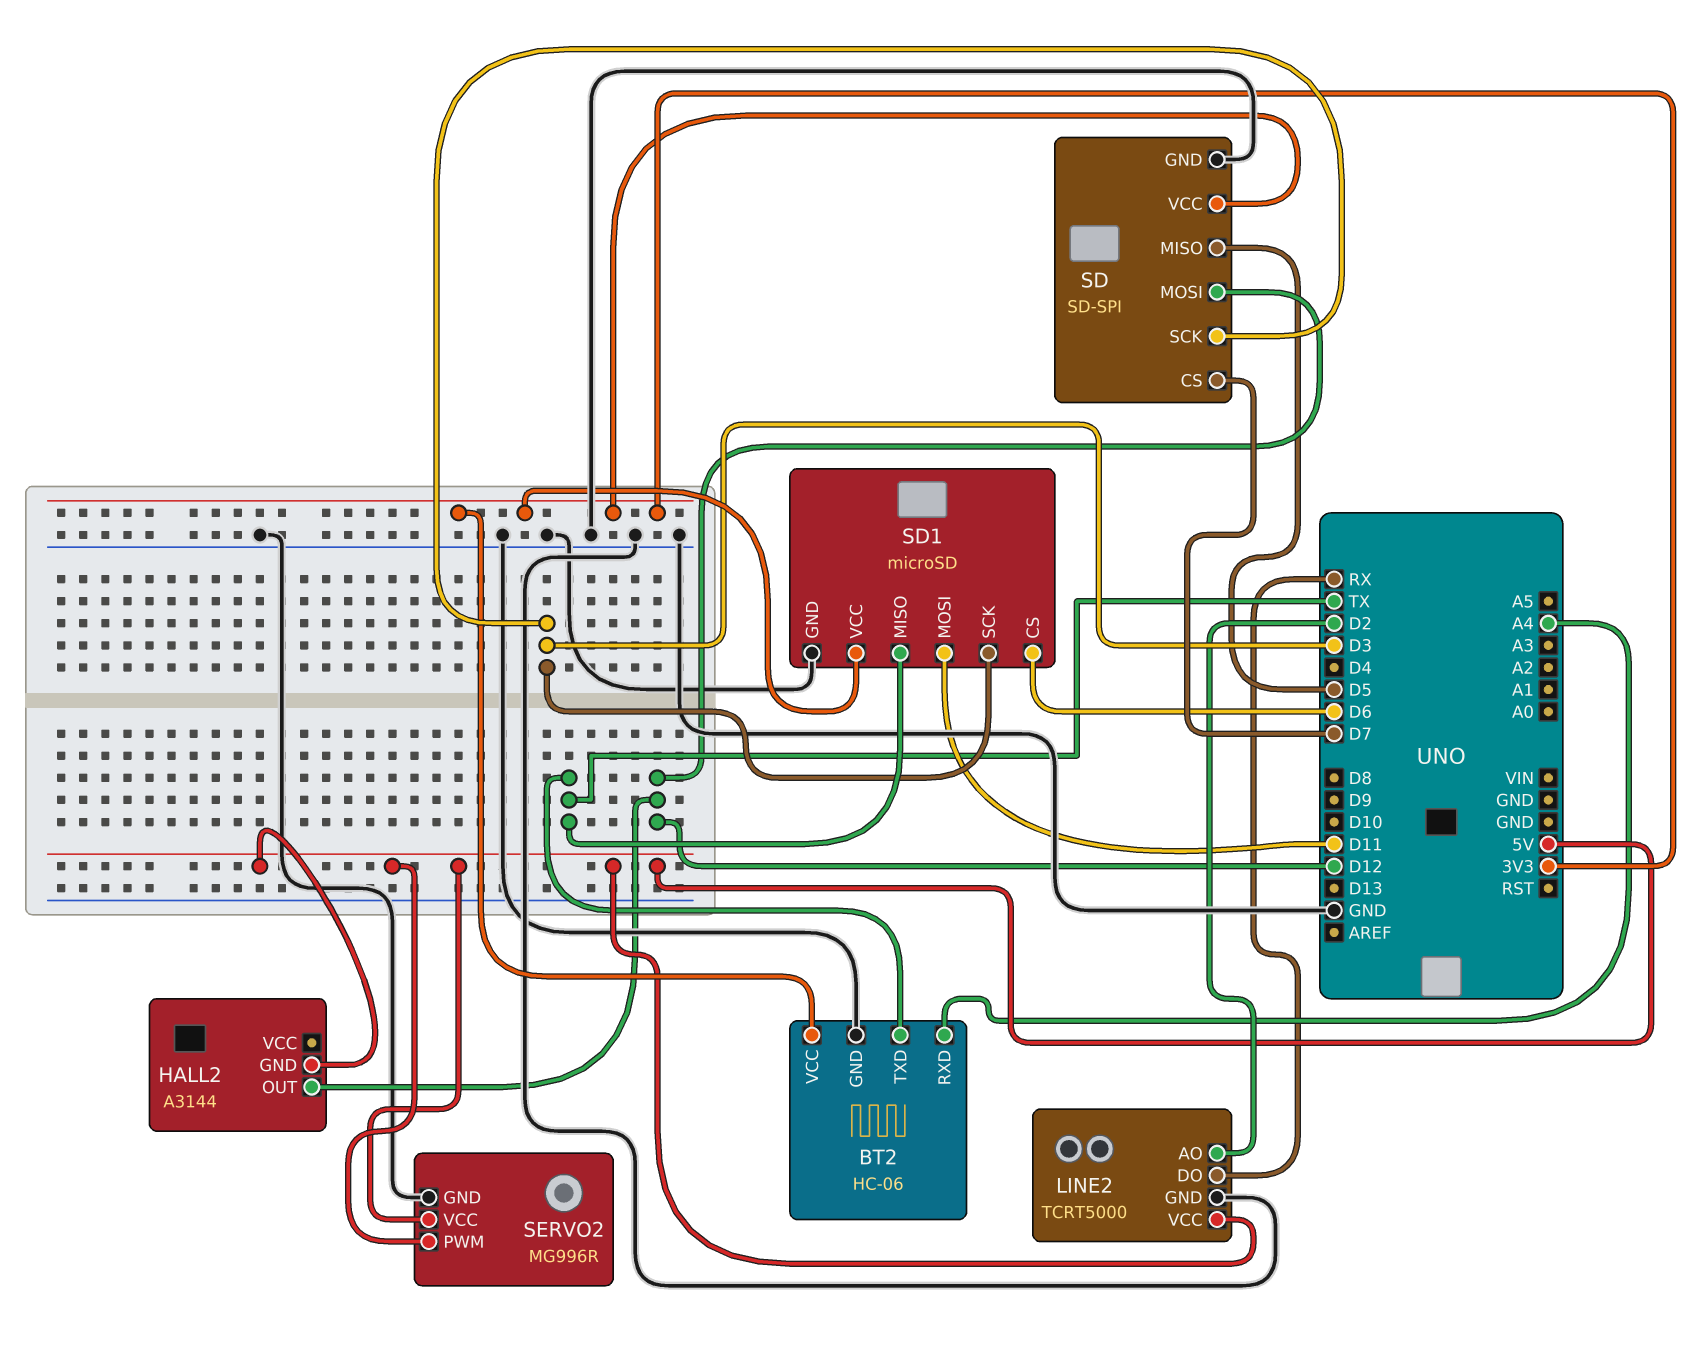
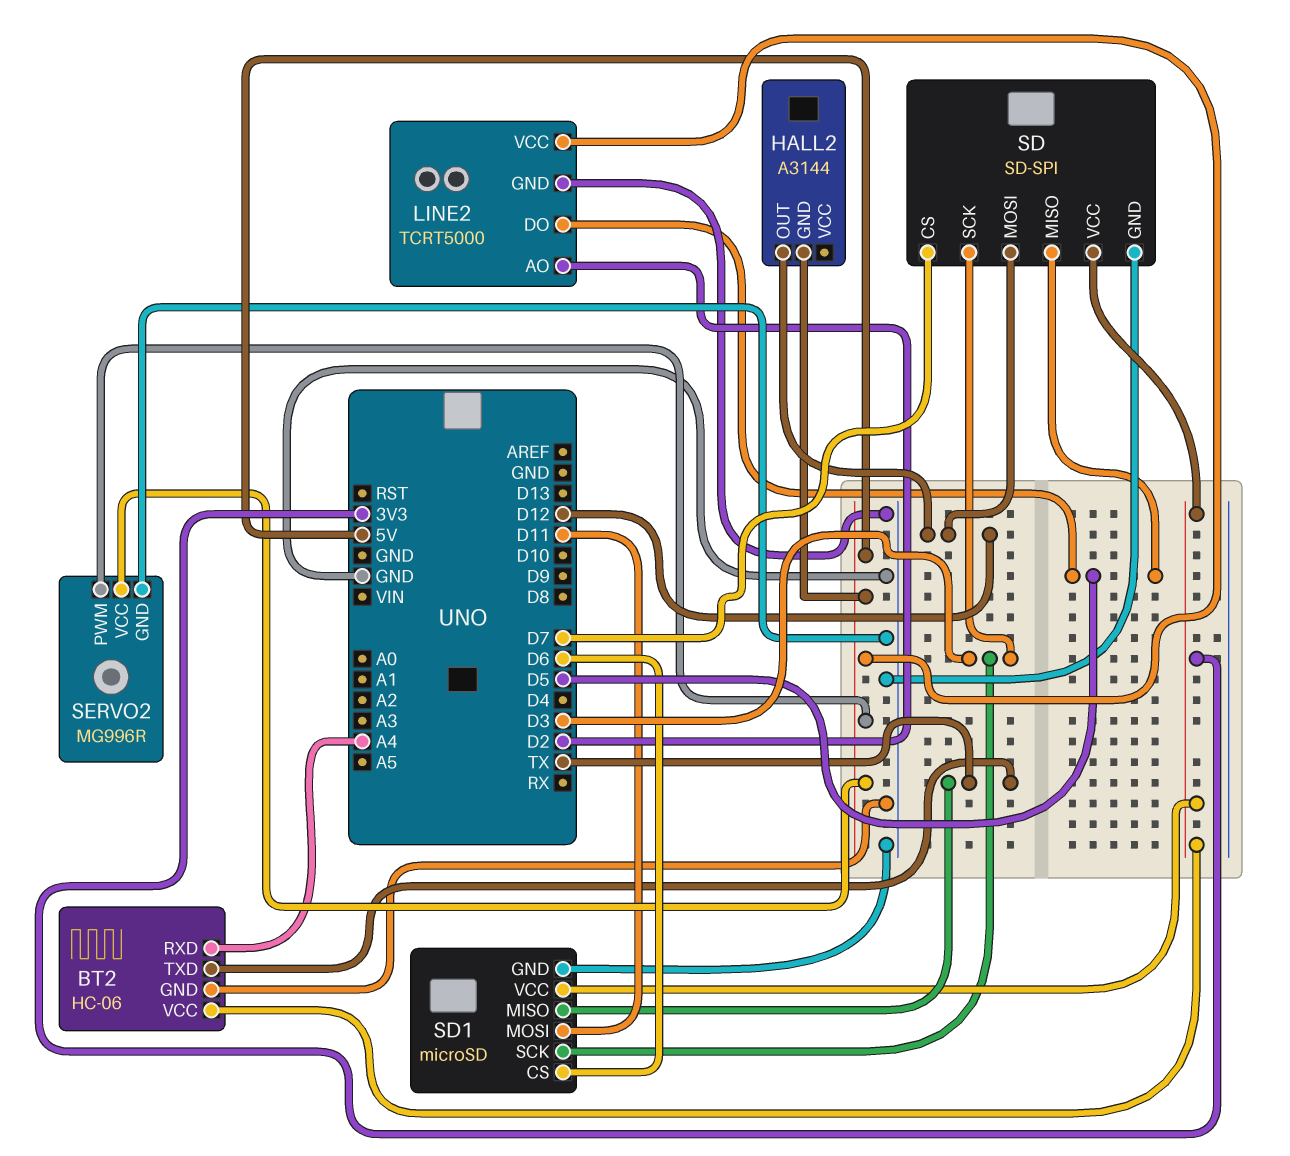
LINE2 pin DO: RX -> D5

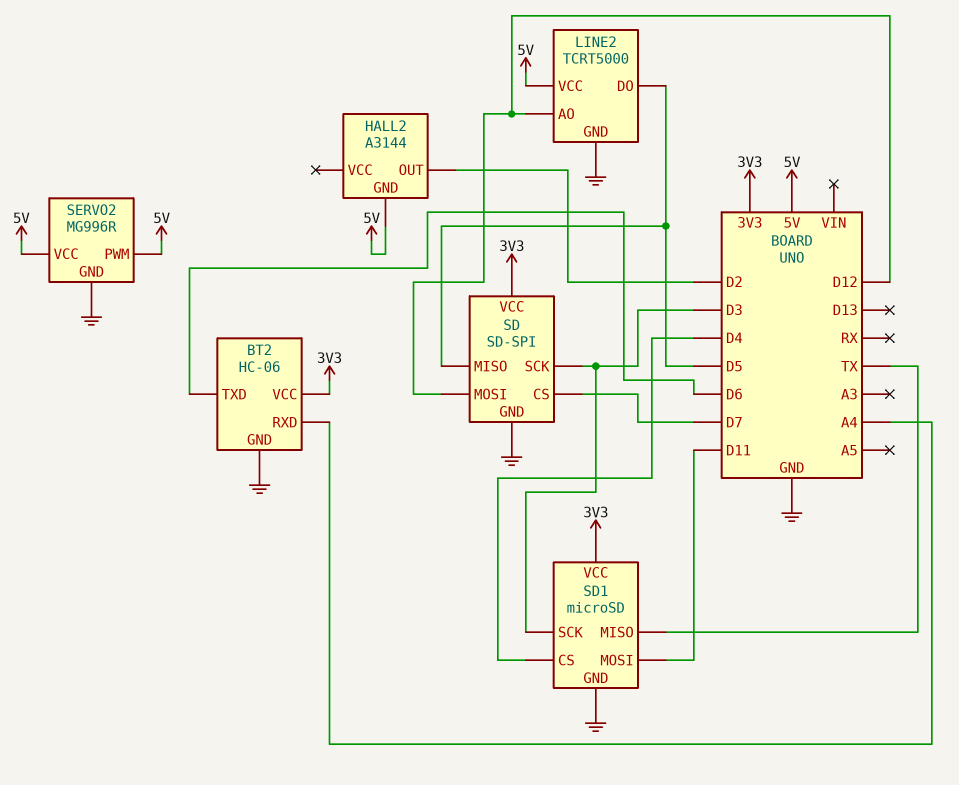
BT2 pin TXD: TX -> D6
HALL2 pin OUT: D12 -> D2
LINE2 pin AO: D2 -> D12
SD1 pin CS: D6 -> D4

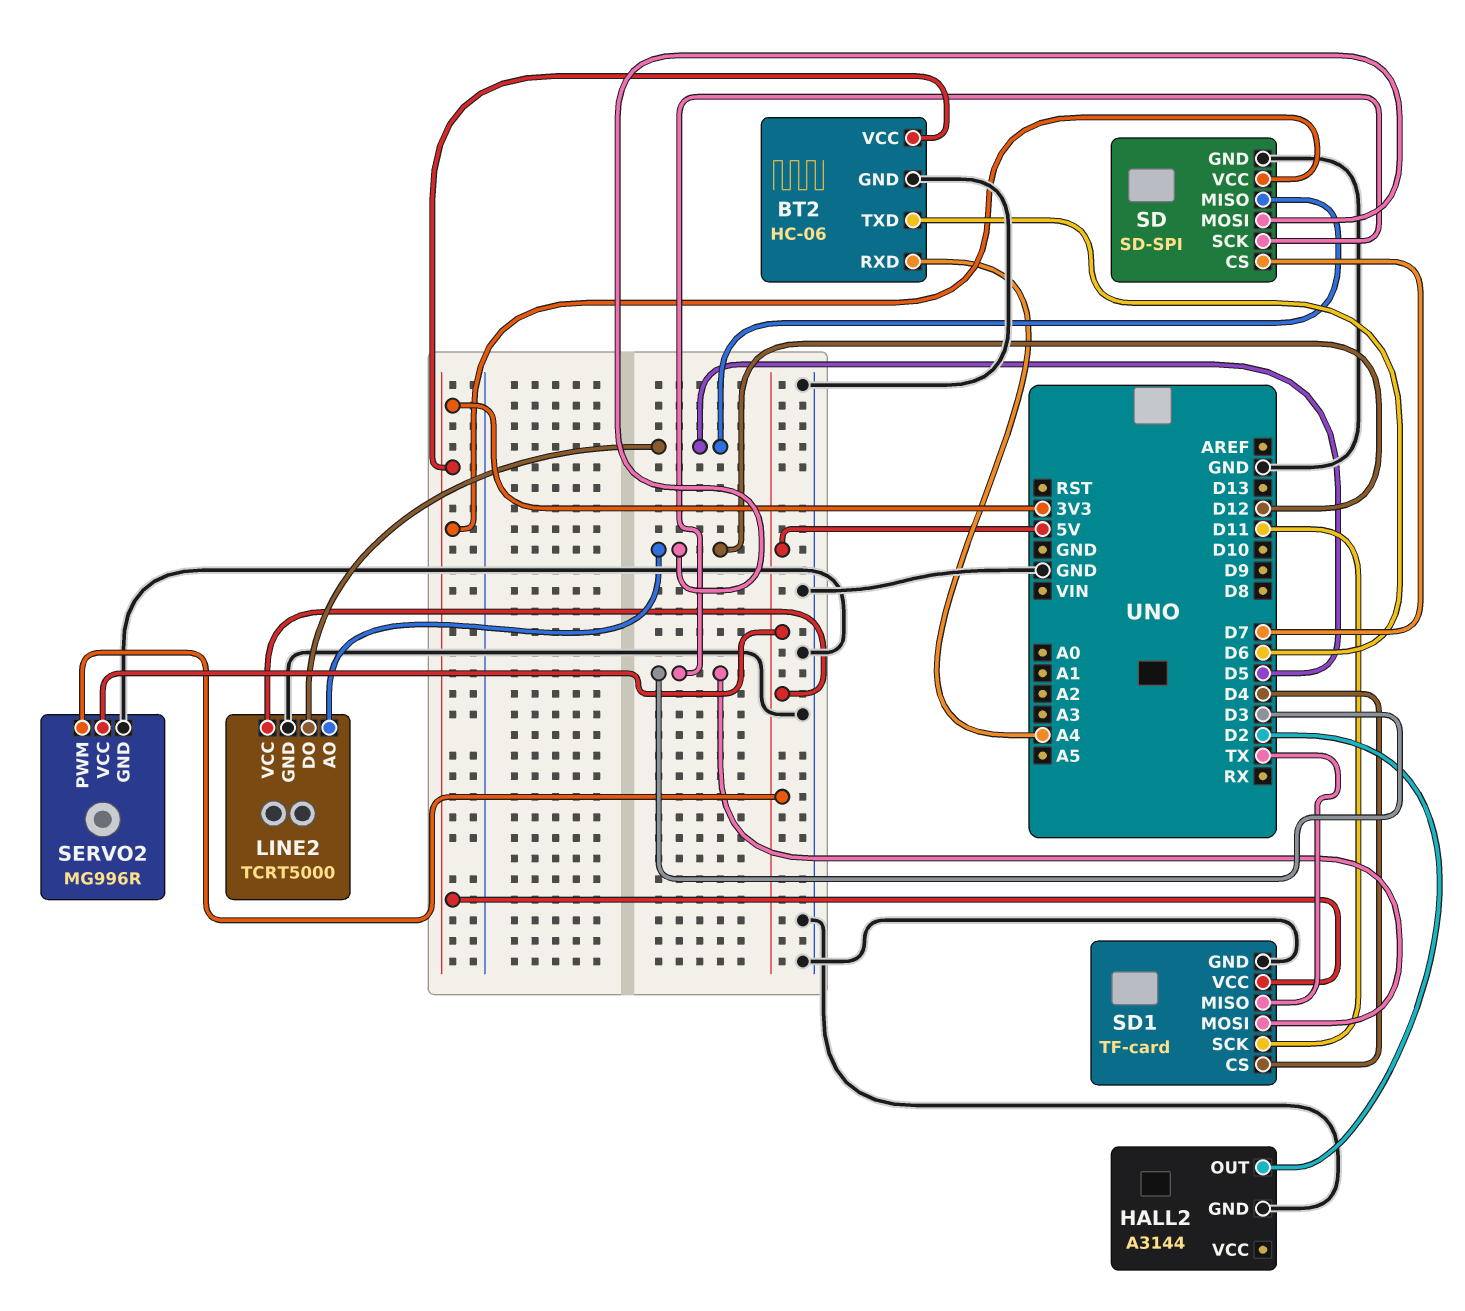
HALL2 pin GND: 5V -> GND
SD1: microSD -> TF-card
SD1 pin MOSI: D11 -> D3
SD1 pin SCK: D3 -> D11

